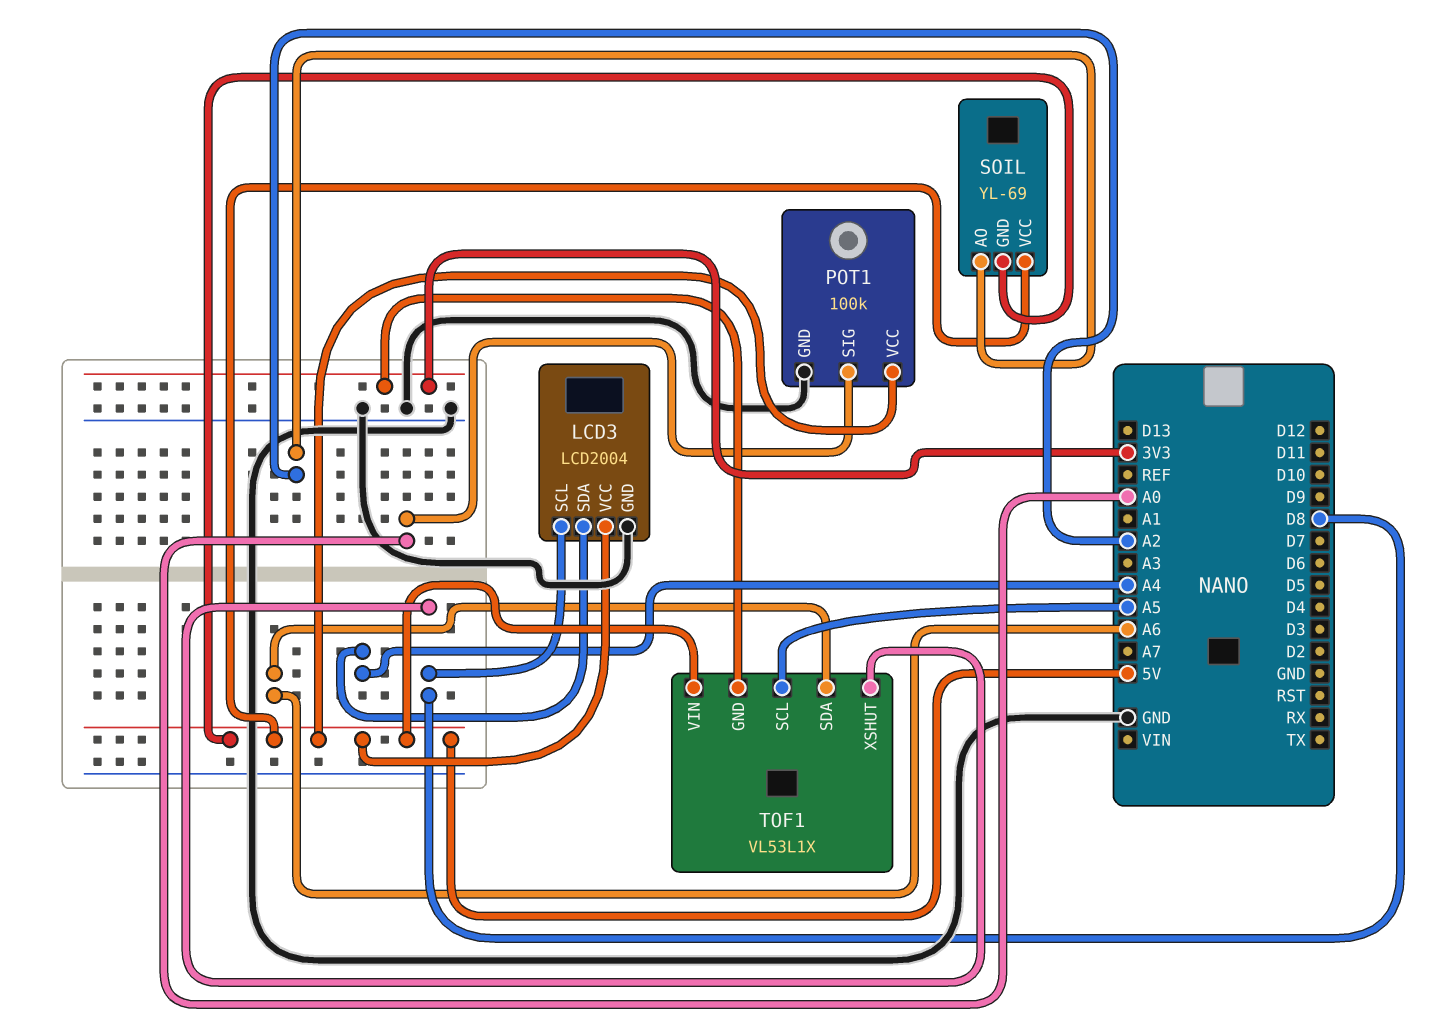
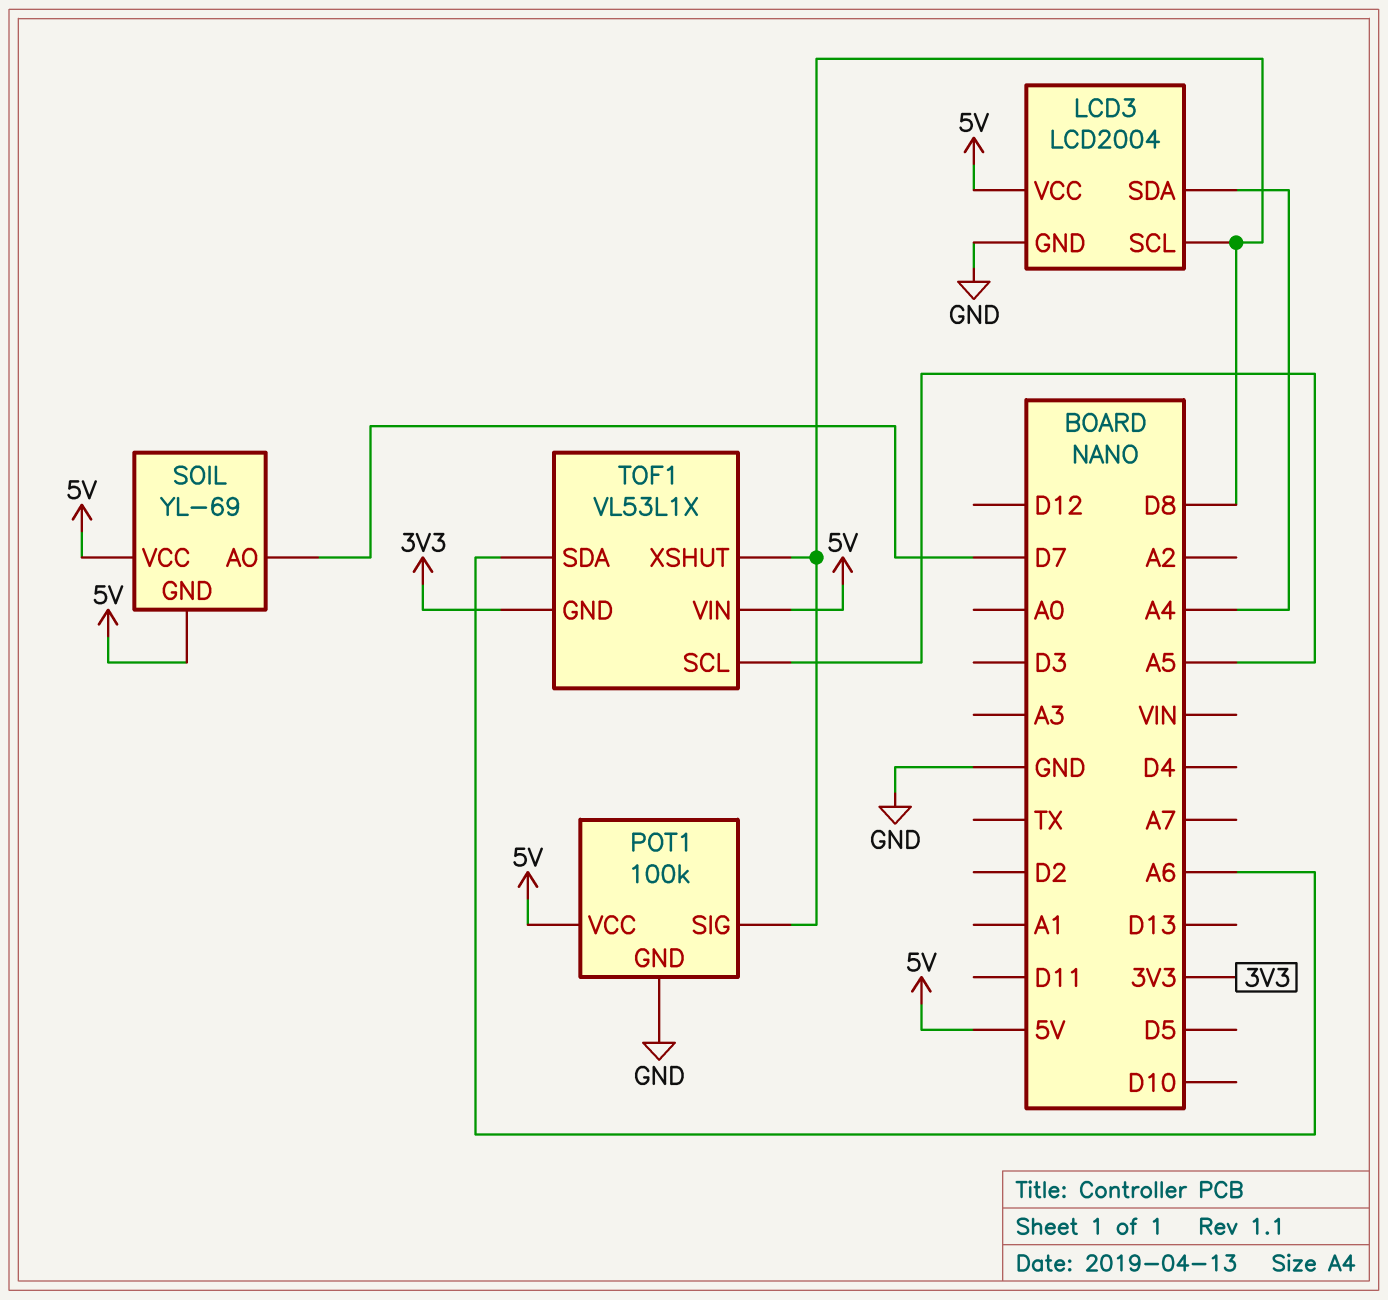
POT1 pin SIG: A0 -> D8
SOIL pin AO: A2 -> D7

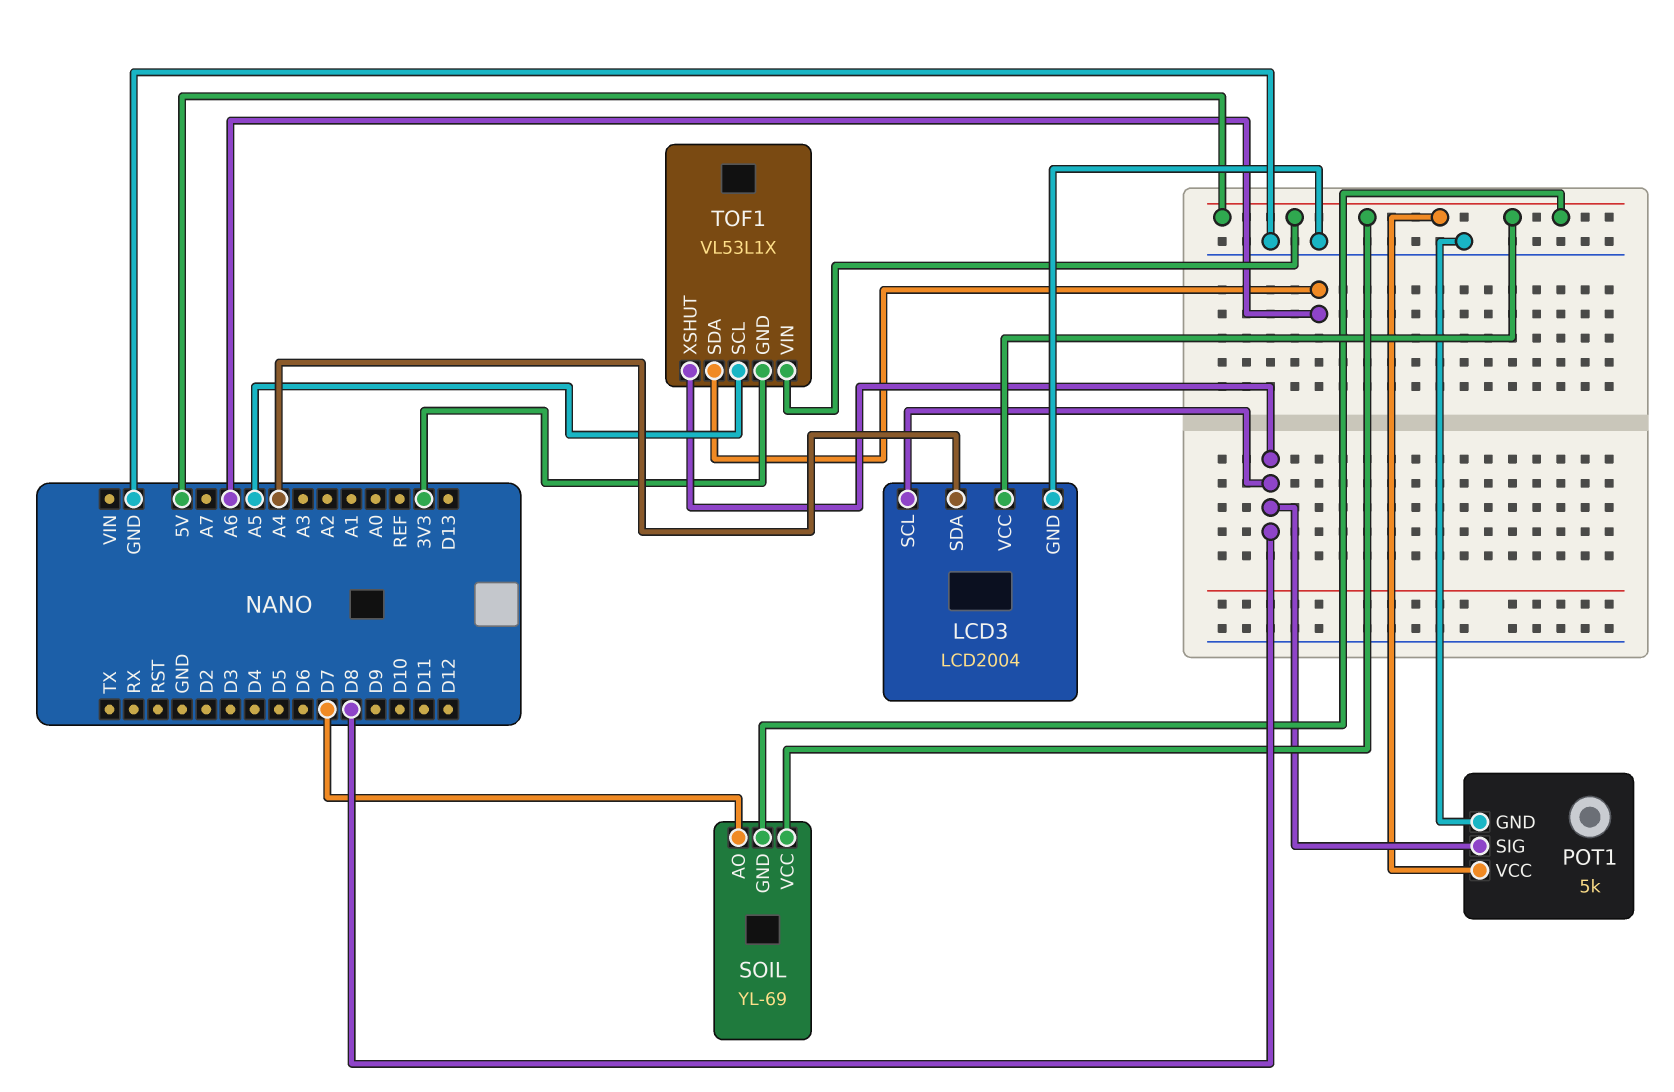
POT1: 100k -> 5k

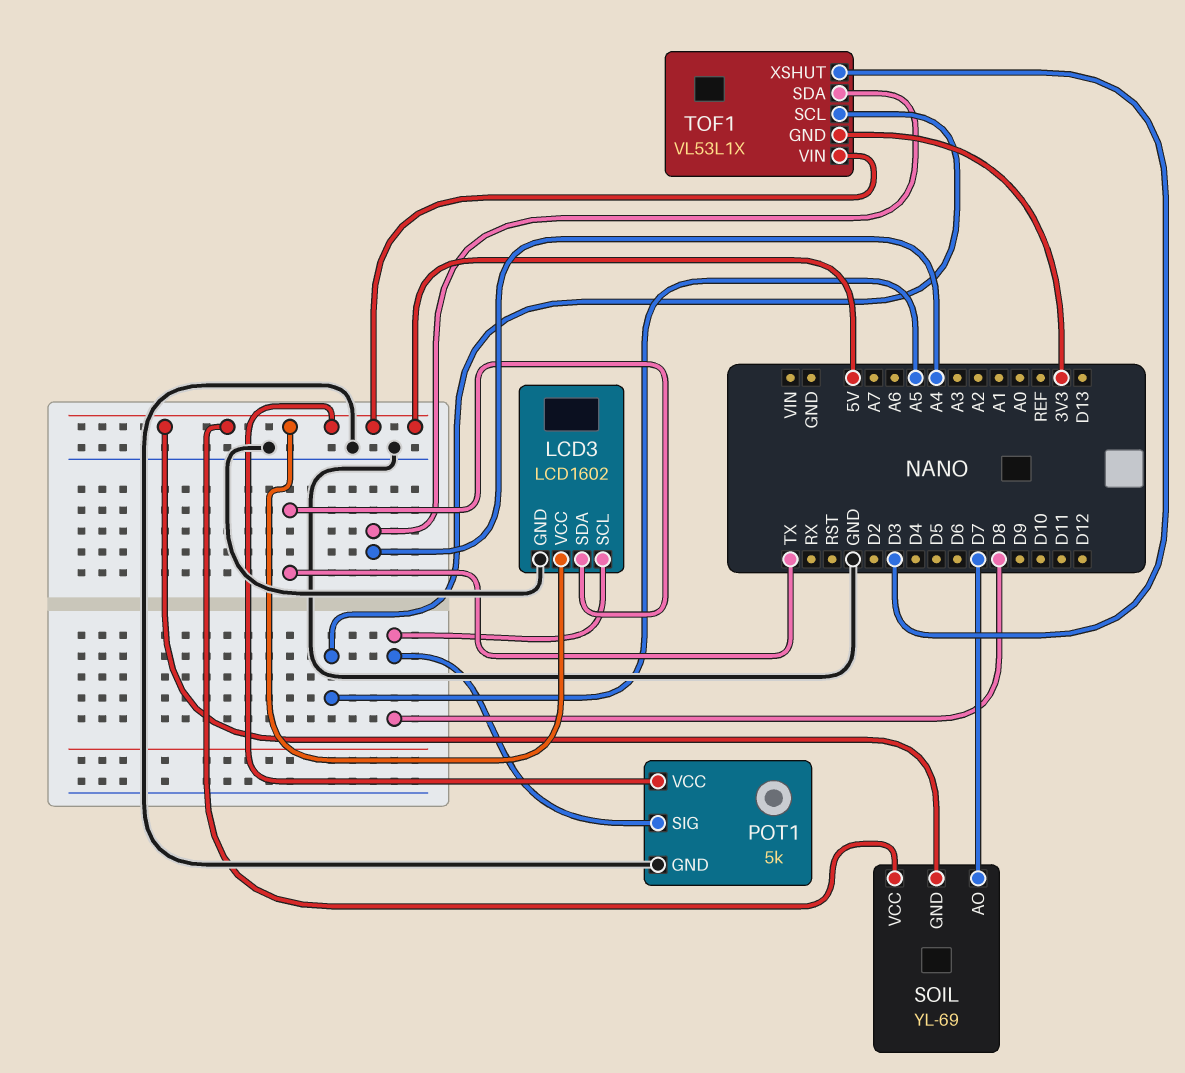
LCD3: LCD2004 -> LCD1602
LCD3 pin SDA: A4 -> TX
TOF1 pin SDA: A6 -> A4
TOF1 pin XSHUT: D8 -> D3

